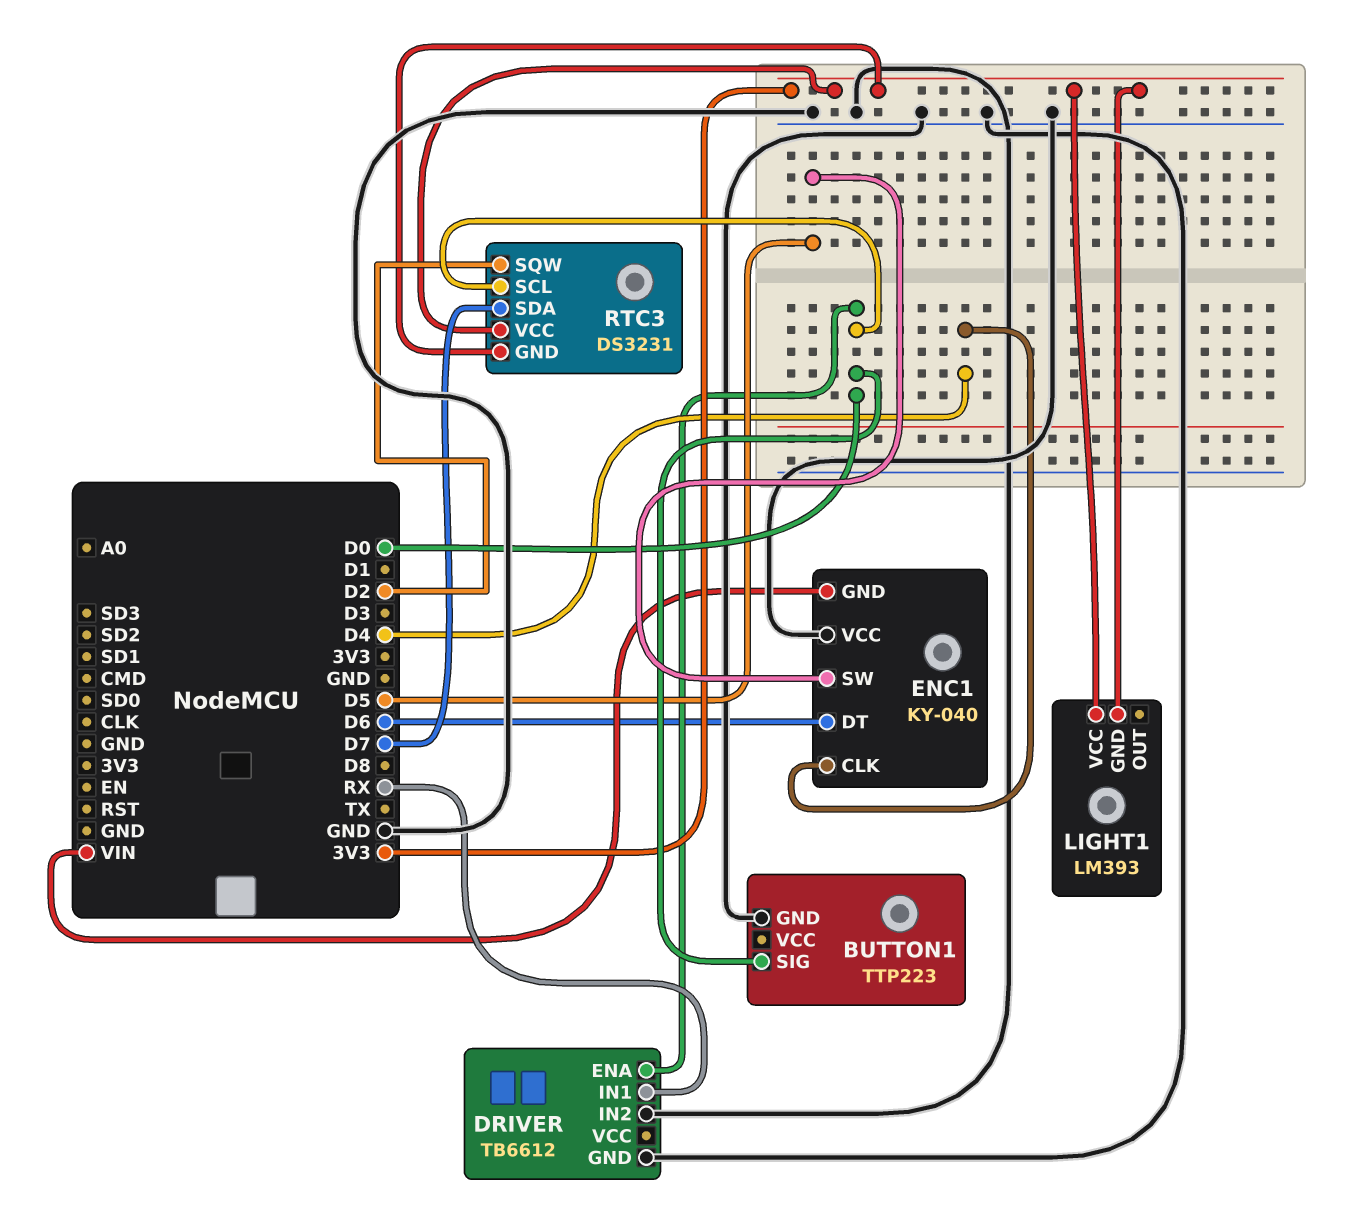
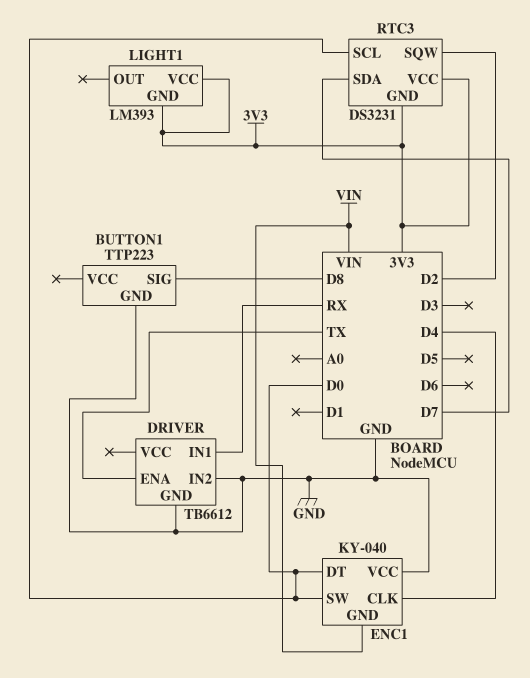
BUTTON1 pin SIG: D0 -> D8
DRIVER pin ENA: D0 -> TX
ENC1 pin DT: D6 -> D0
ENC1 pin SW: D5 -> D0

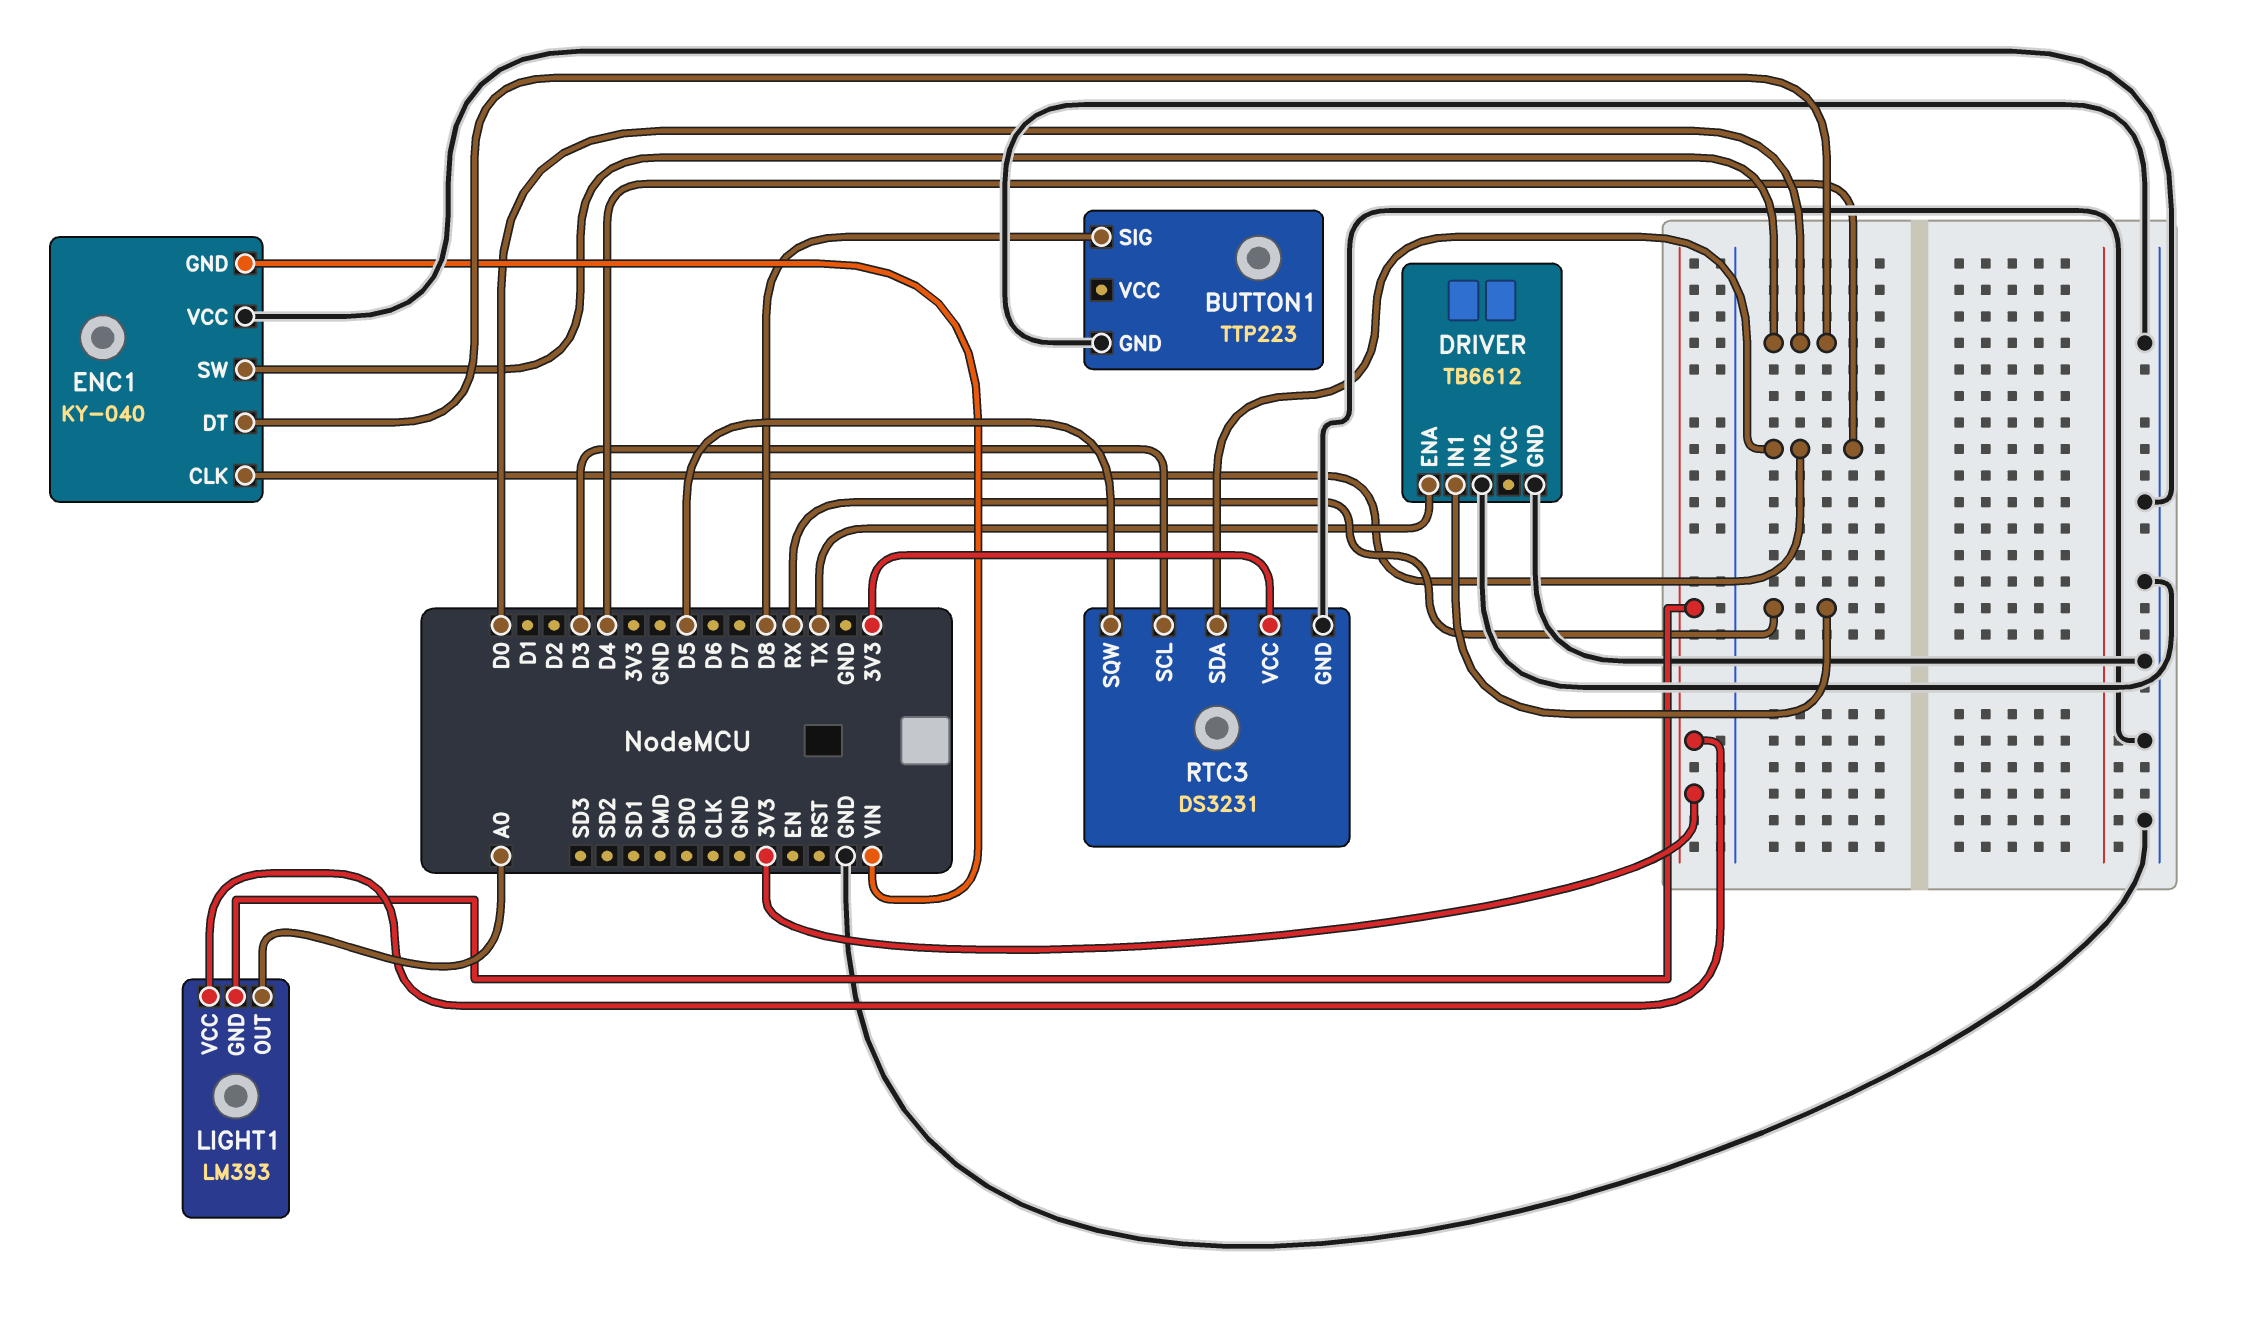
LIGHT1 pin OUT: none -> A0
RTC3 pin GND: 3V3 -> GND
RTC3 pin SCL: D0 -> D3
RTC3 pin SDA: D7 -> D4
RTC3 pin SQW: D2 -> D5

